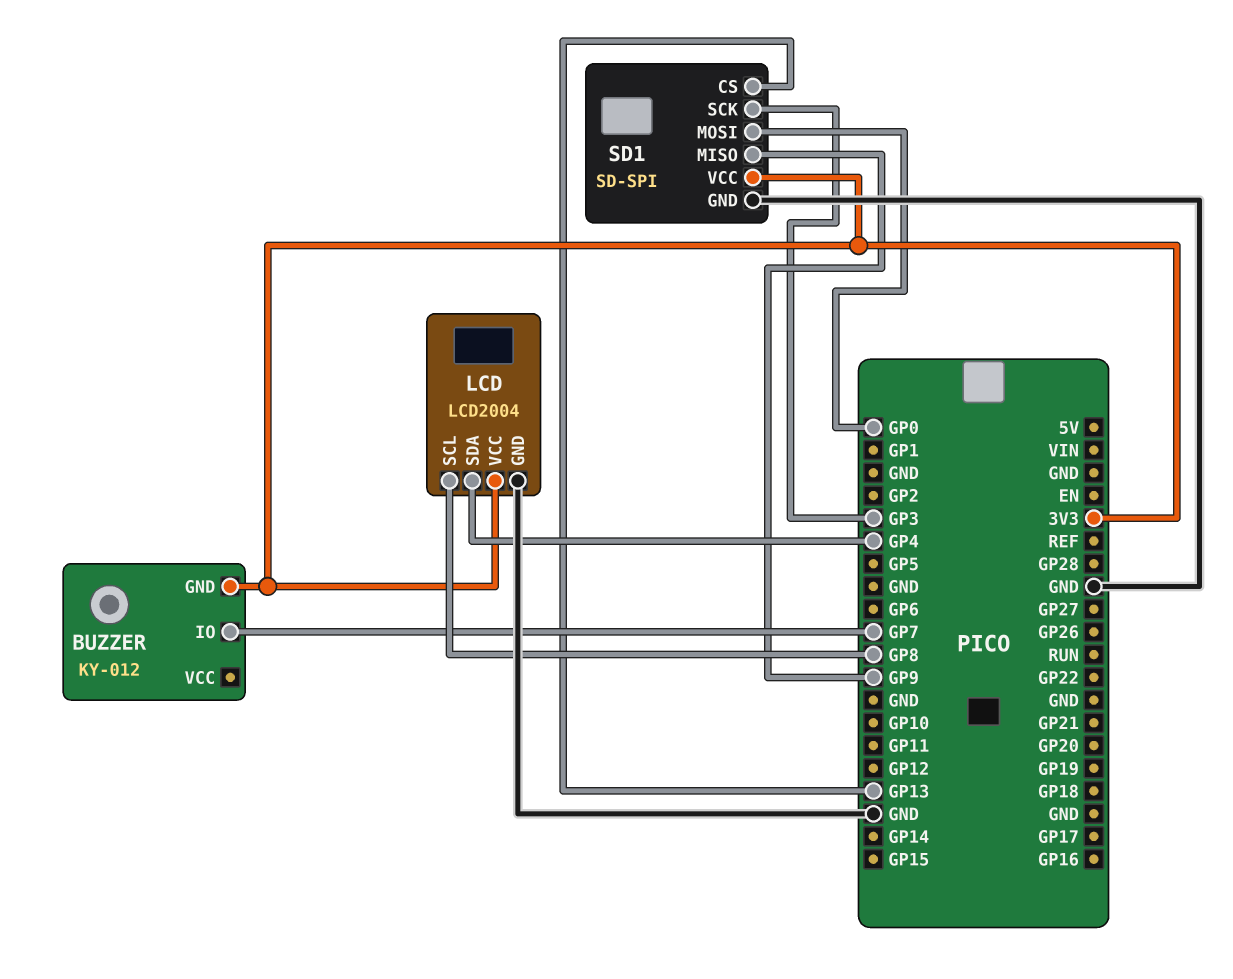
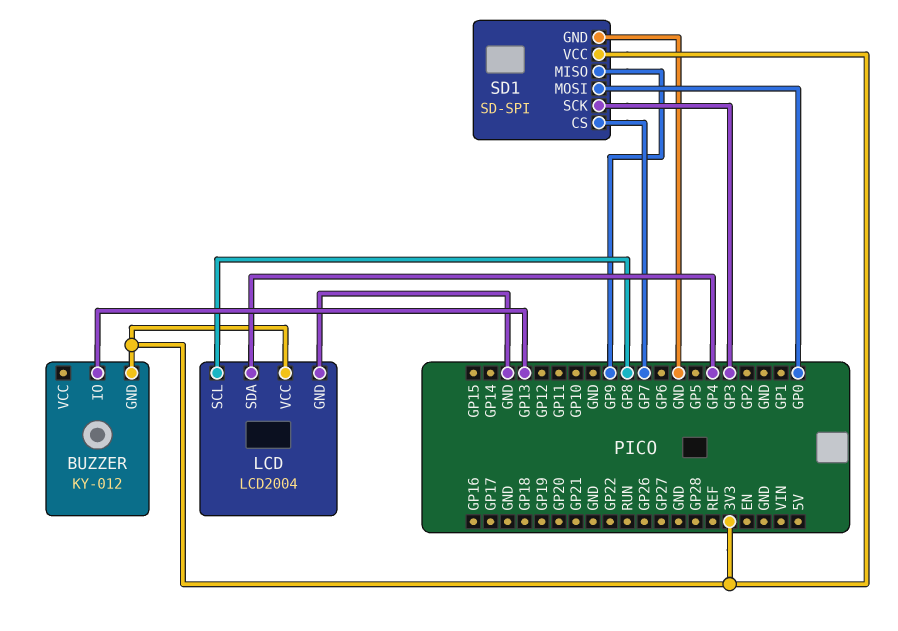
BUZZER pin IO: GP7 -> GP13
SD1 pin CS: GP13 -> GP7

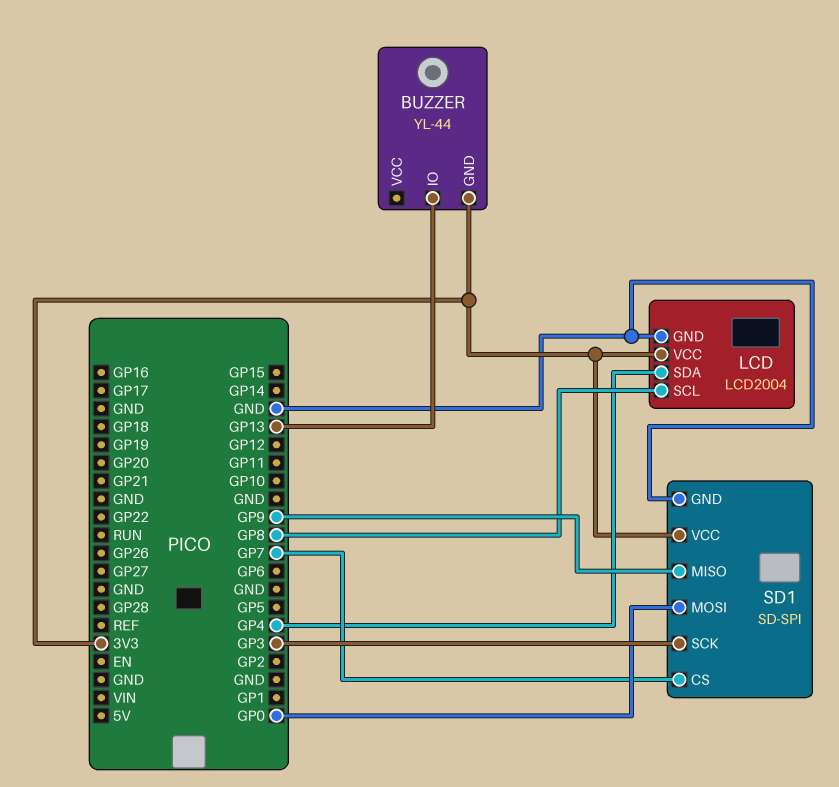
BUZZER: KY-012 -> YL-44

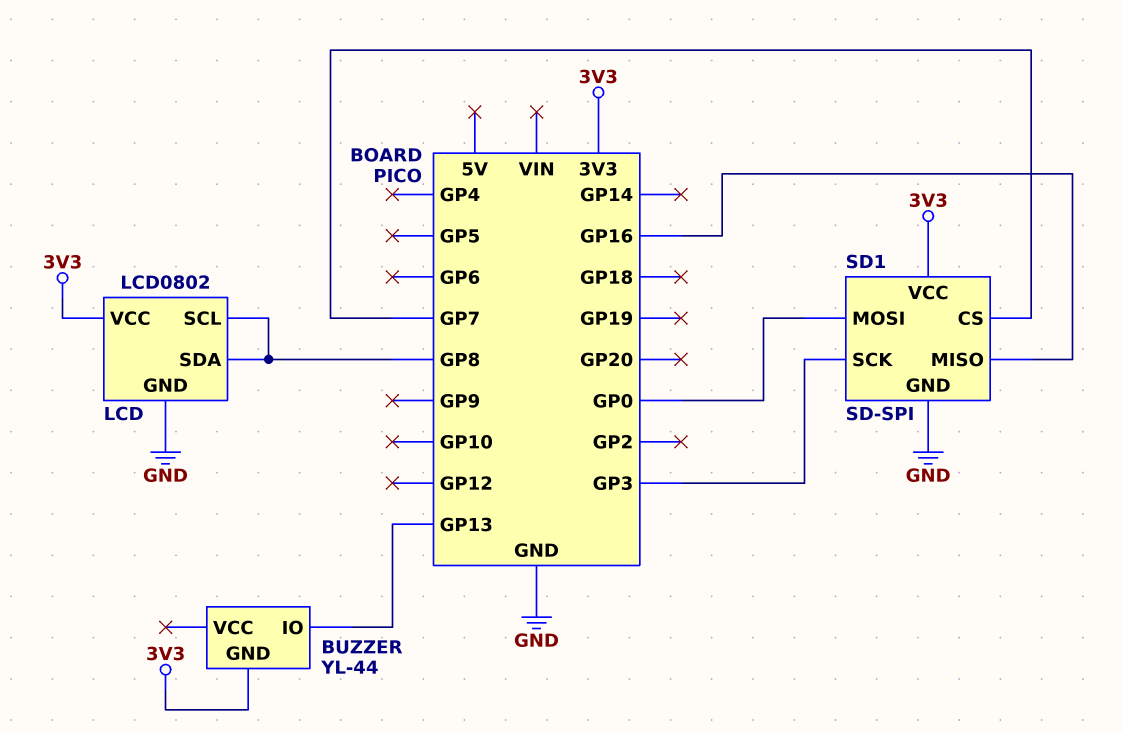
LCD: LCD2004 -> LCD0802
LCD pin SDA: GP4 -> GP8
SD1 pin MISO: GP9 -> GP16

